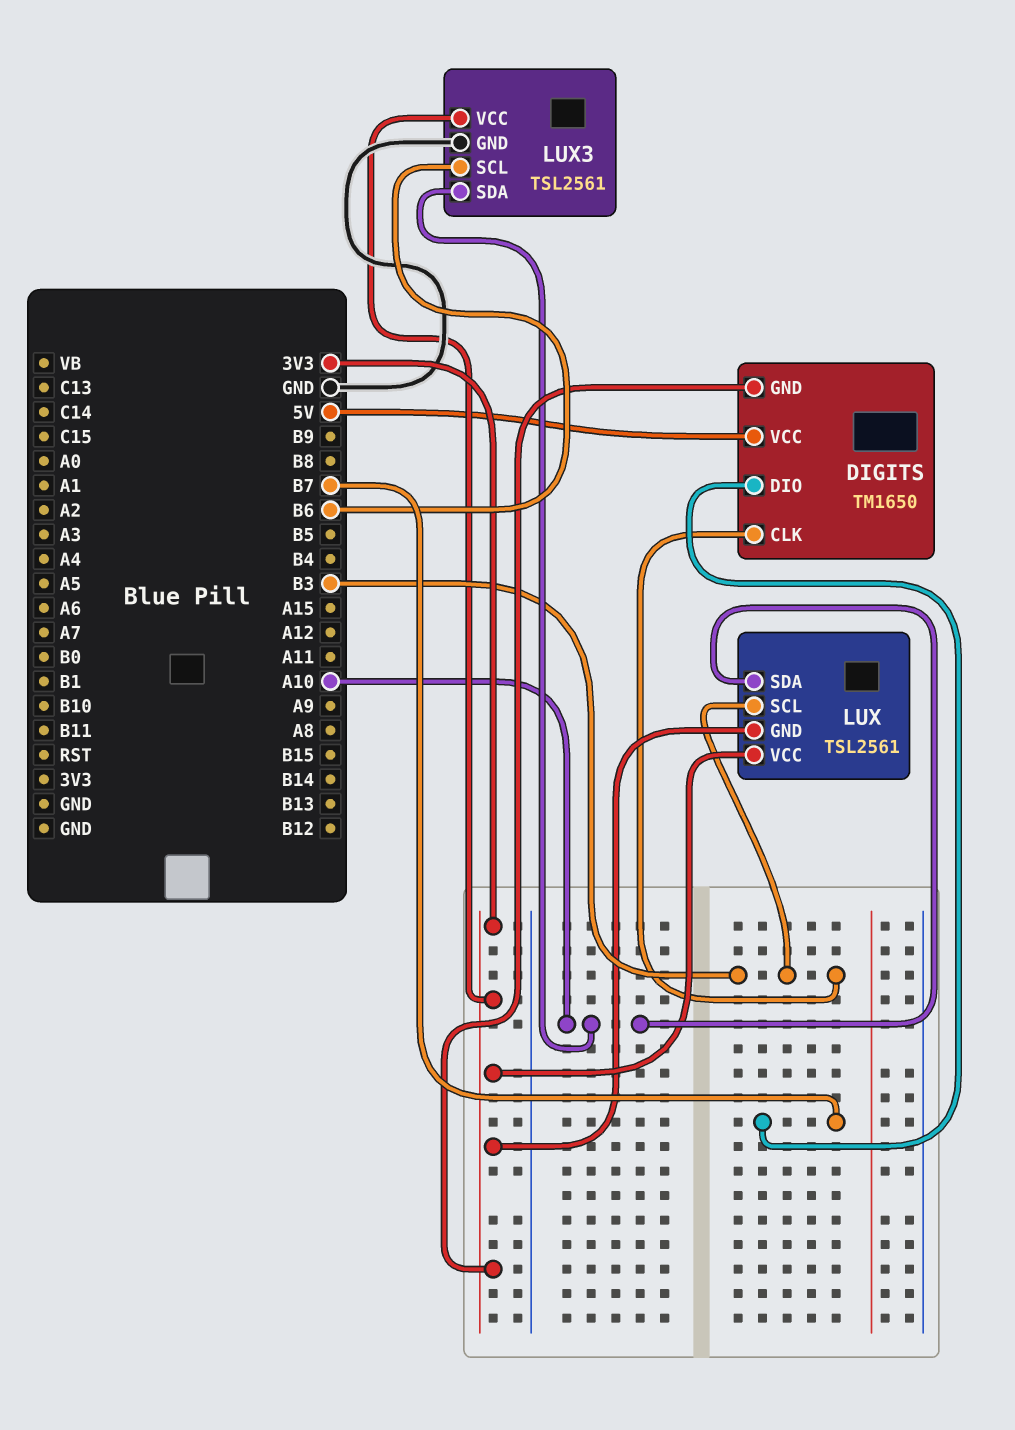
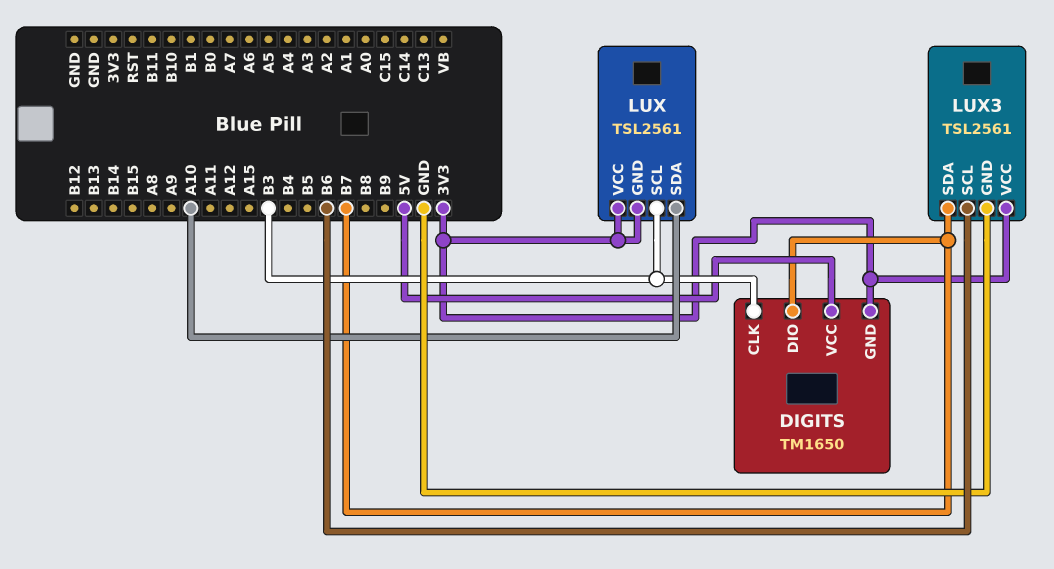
LUX3 pin SDA: A10 -> B7

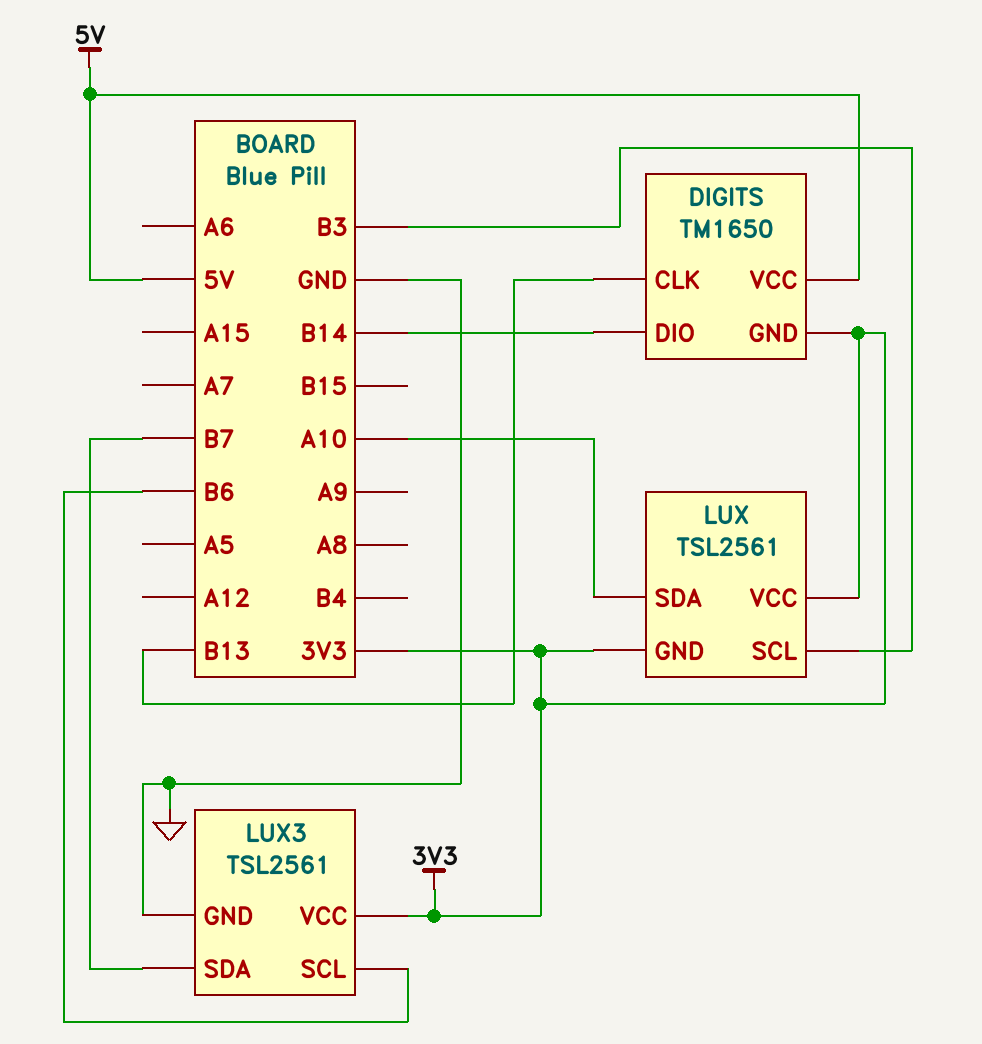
DIGITS pin CLK: B3 -> B13
DIGITS pin DIO: B7 -> B14

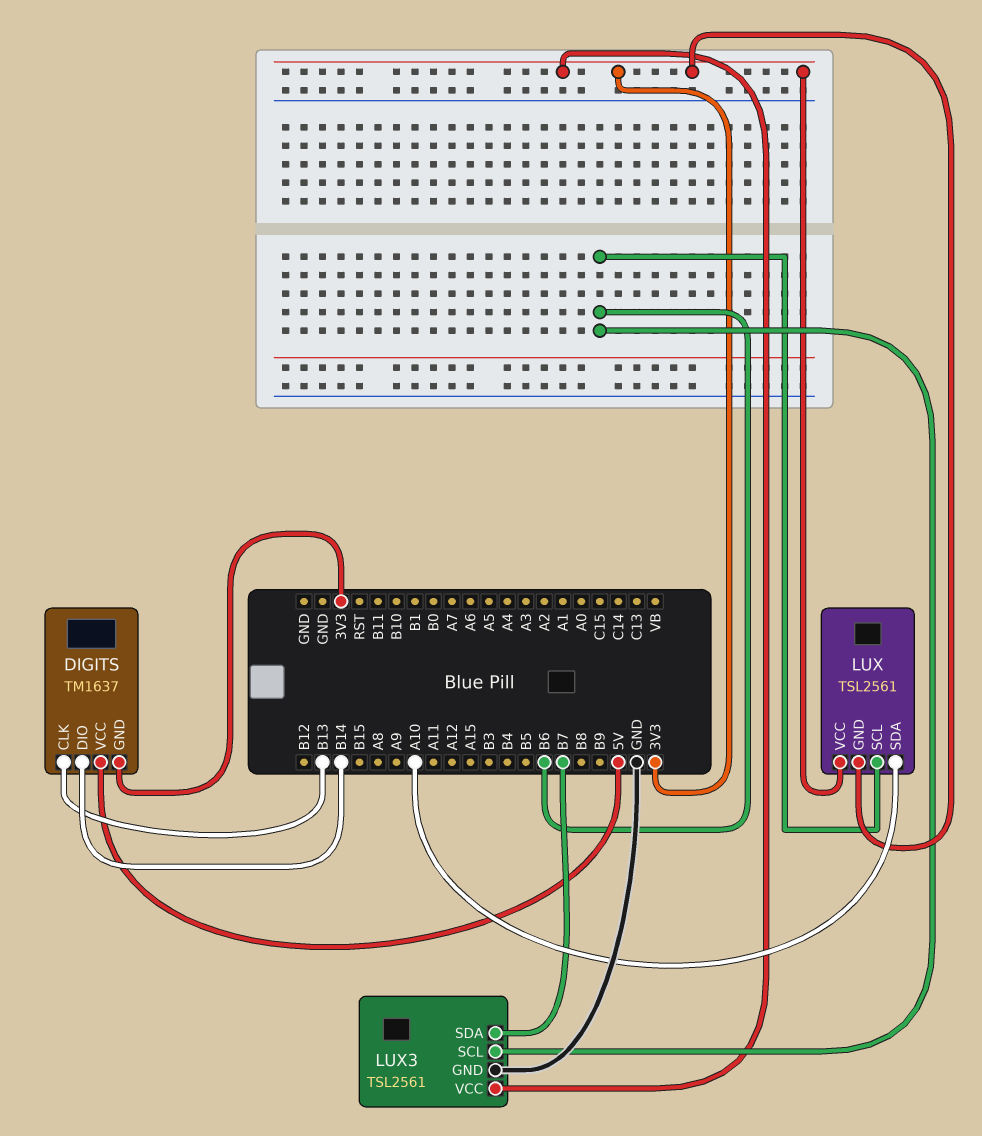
DIGITS: TM1650 -> TM1637
LUX pin SCL: B3 -> B6

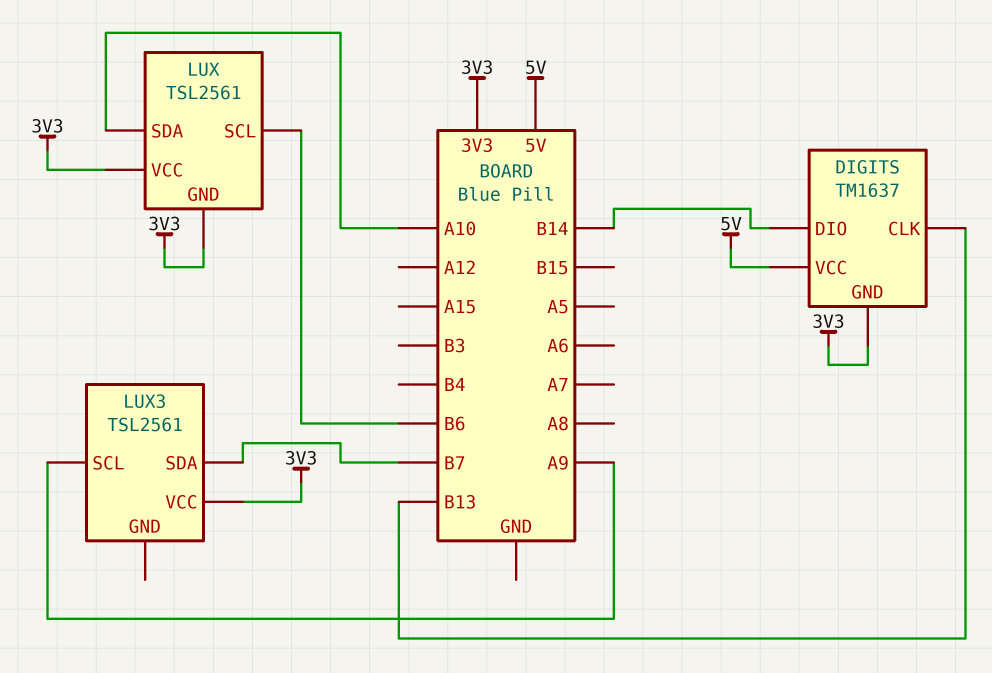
LUX3 pin GND: GND -> none
LUX3 pin SCL: B6 -> A9

